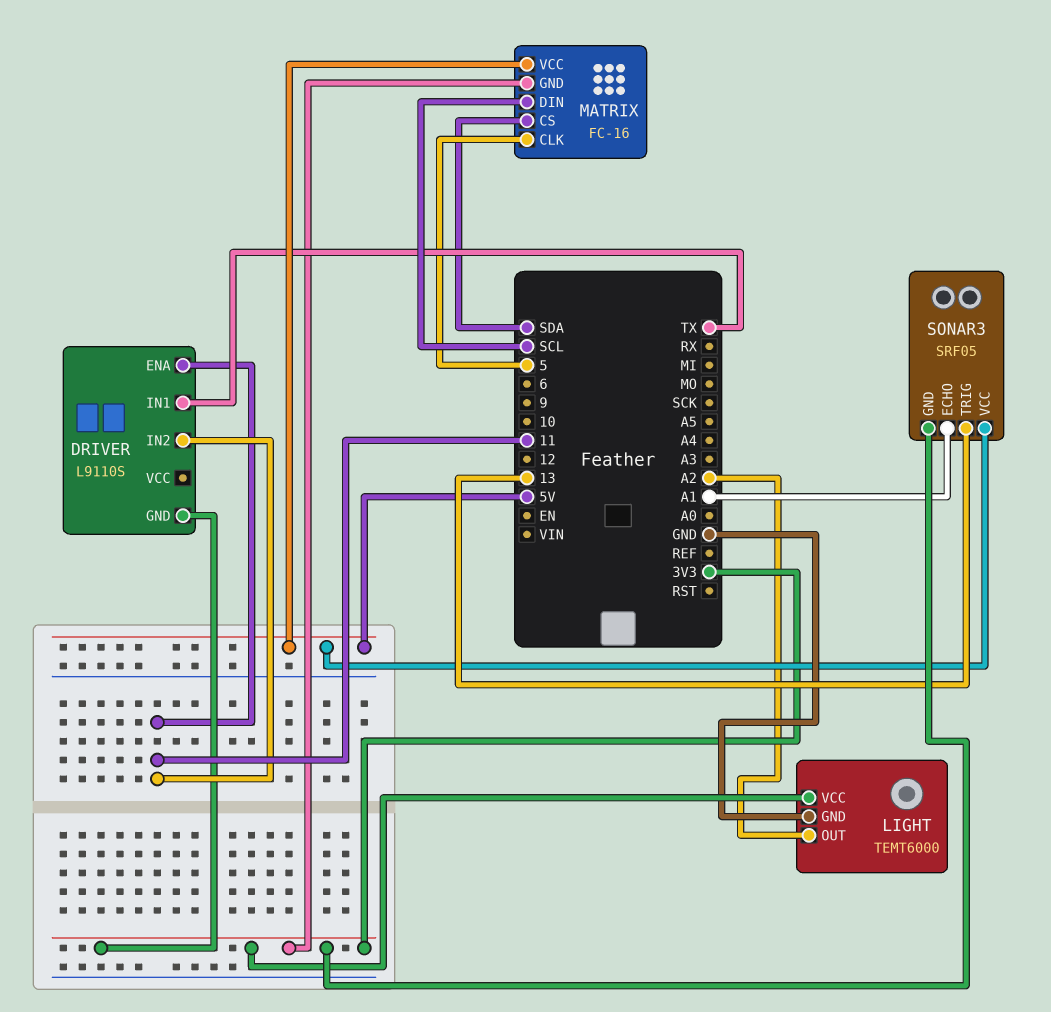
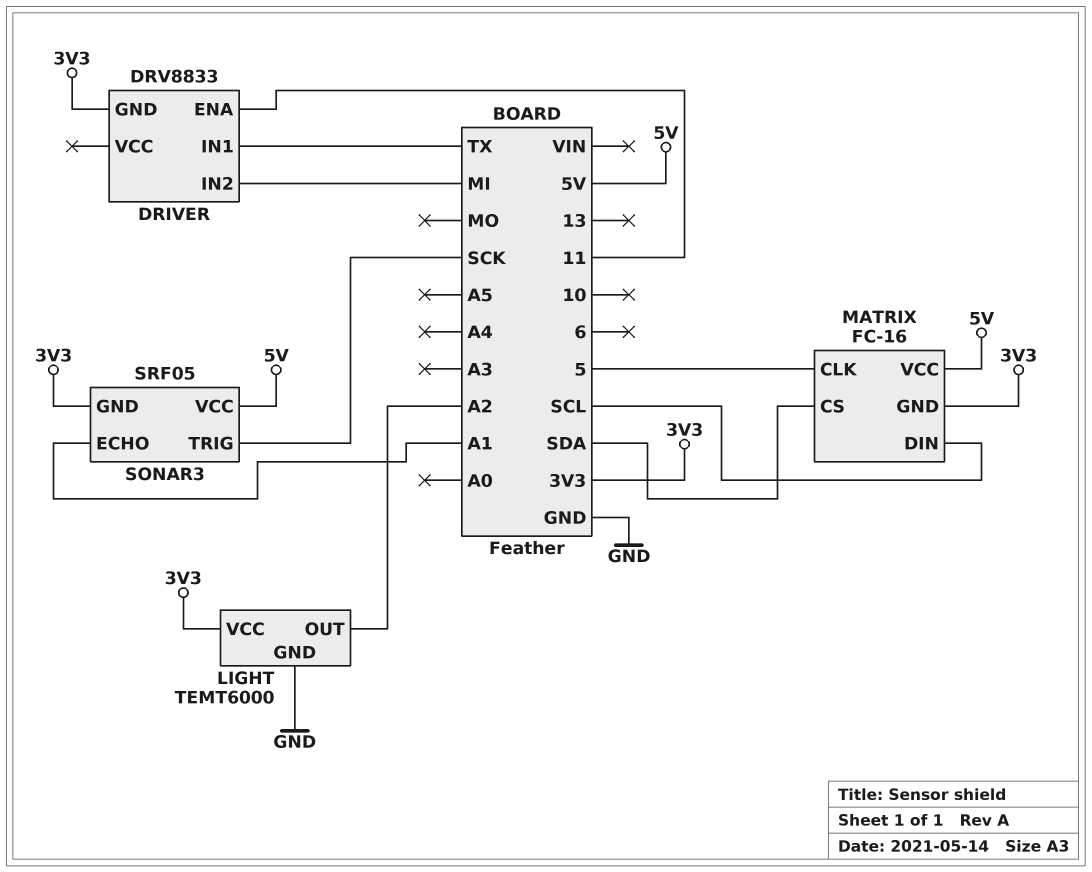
DRIVER: L9110S -> DRV8833
DRIVER pin IN2: 11 -> MI
SONAR3 pin TRIG: 13 -> SCK

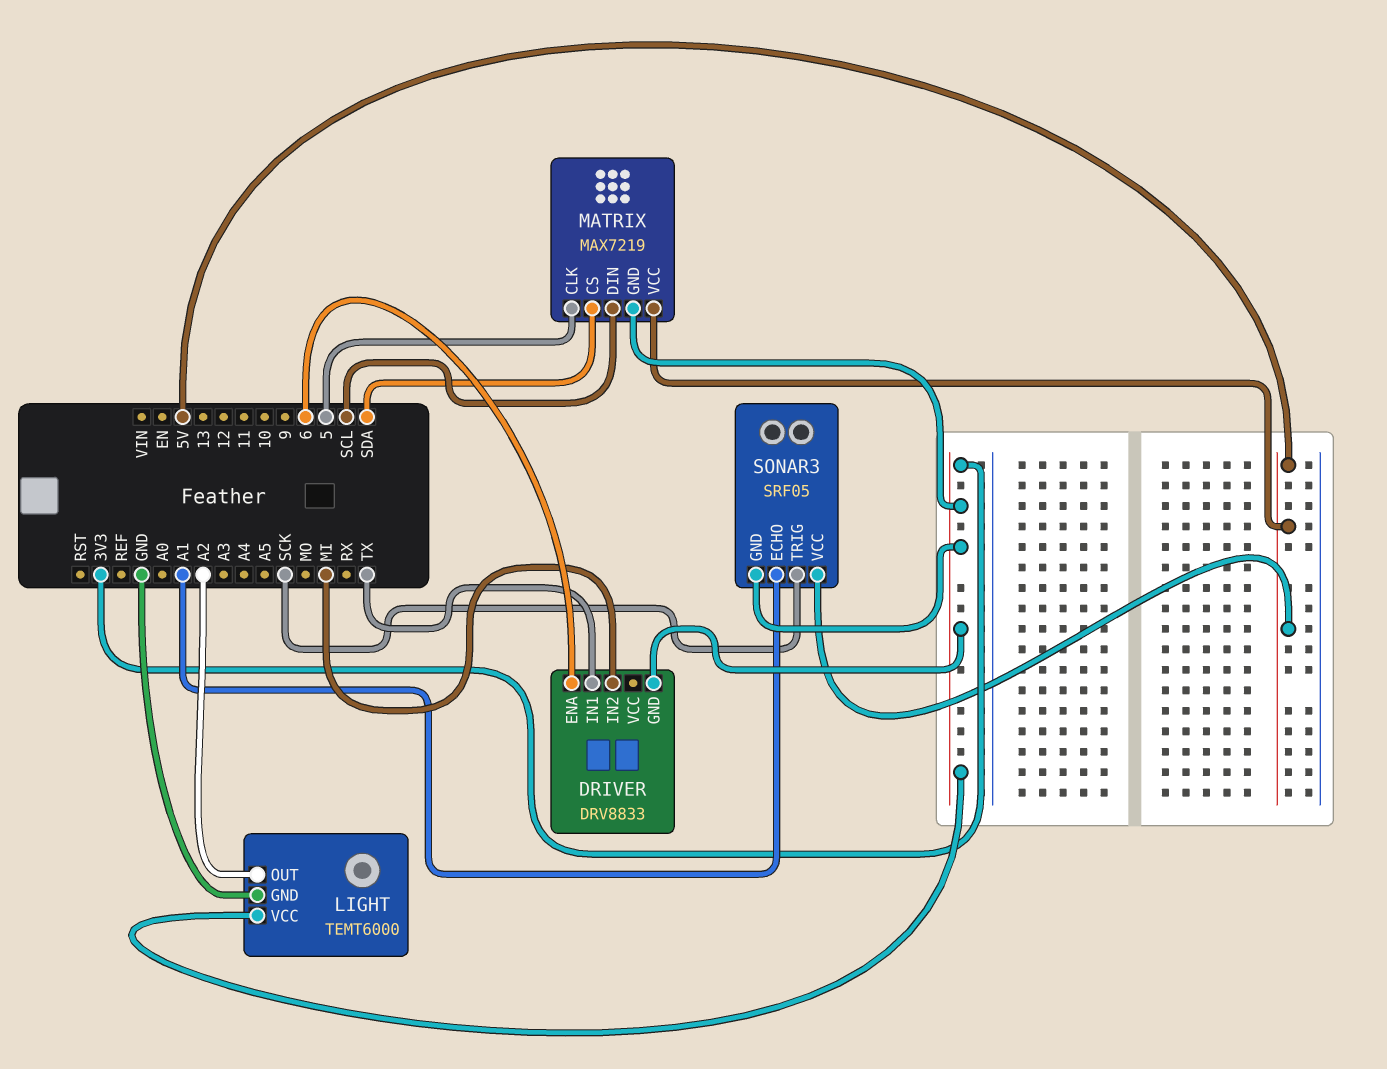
DRIVER pin ENA: 11 -> 6
MATRIX: FC-16 -> MAX7219

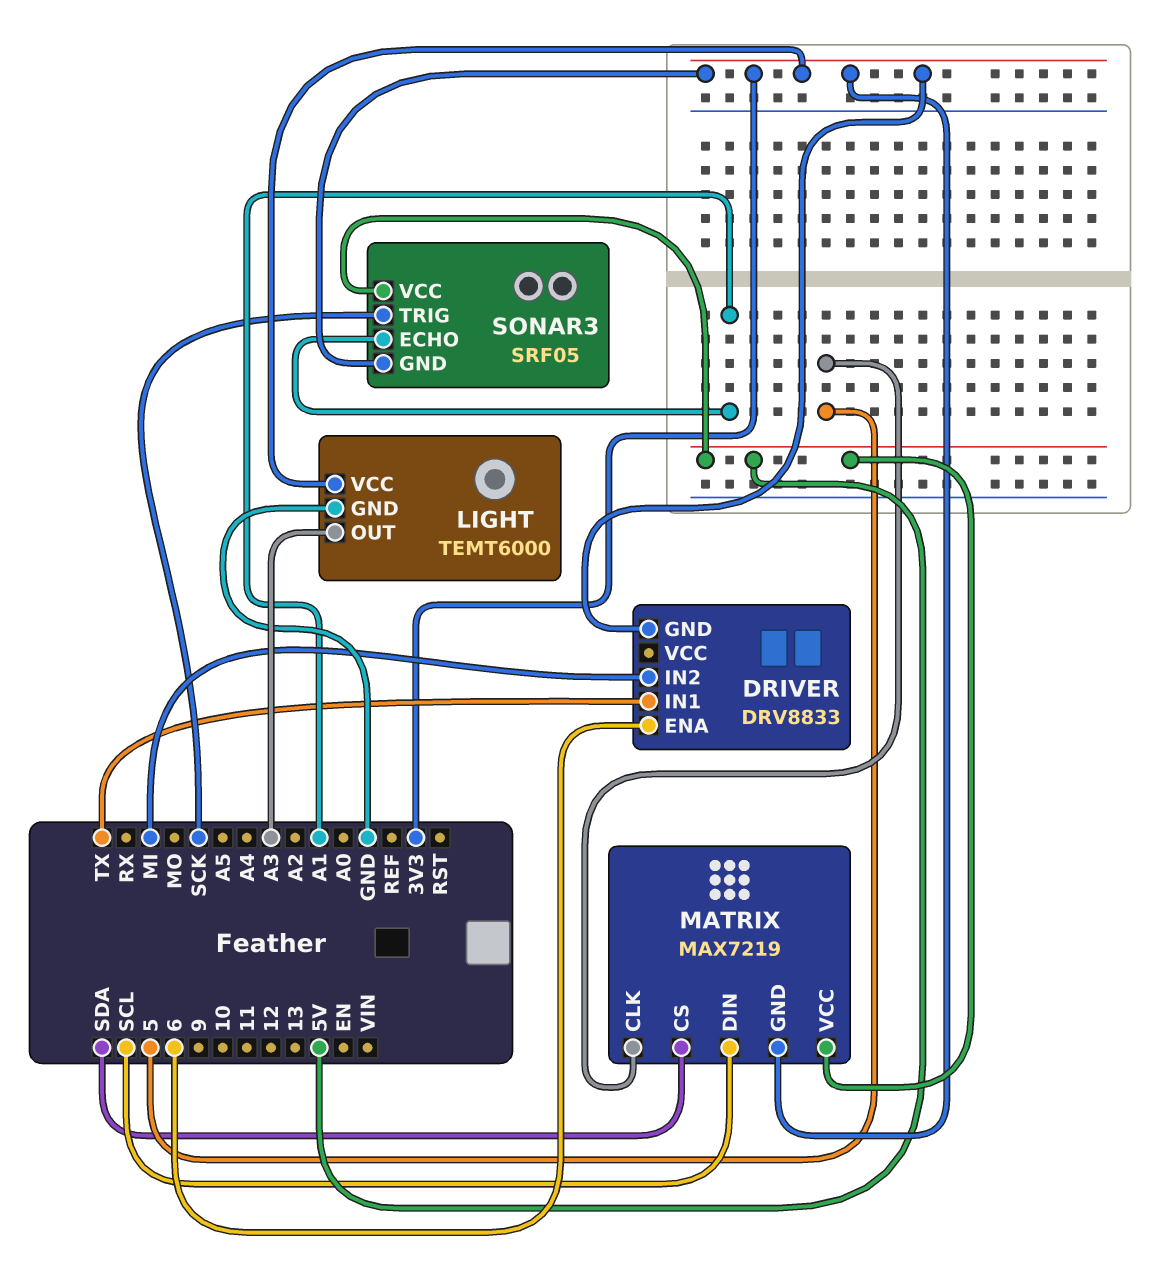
LIGHT pin OUT: A2 -> A3

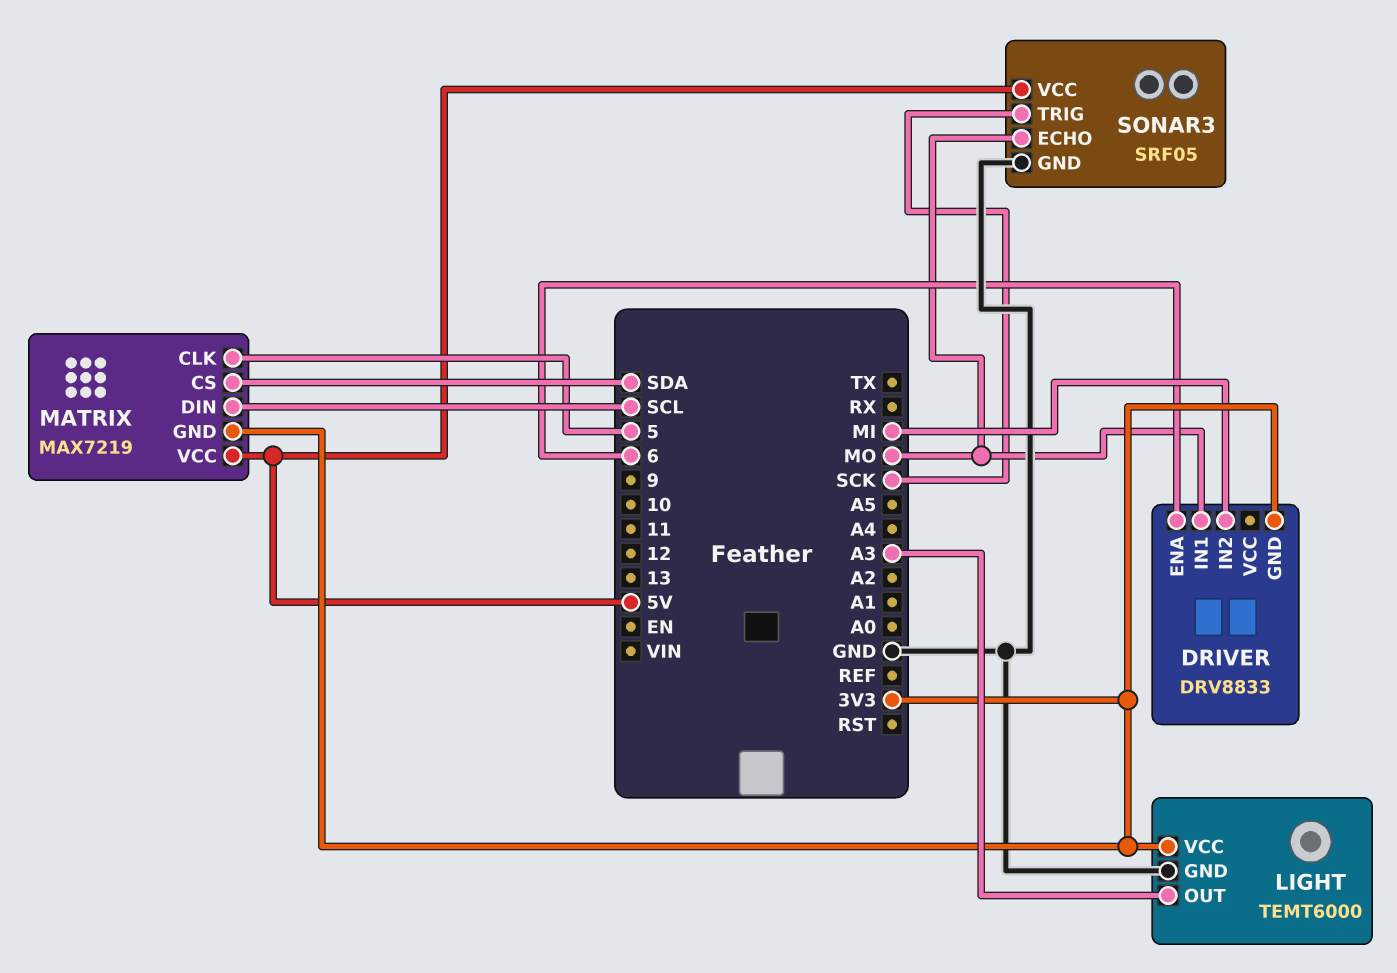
DRIVER pin IN1: TX -> MO
SONAR3 pin ECHO: A1 -> MO
SONAR3 pin GND: 3V3 -> GND

